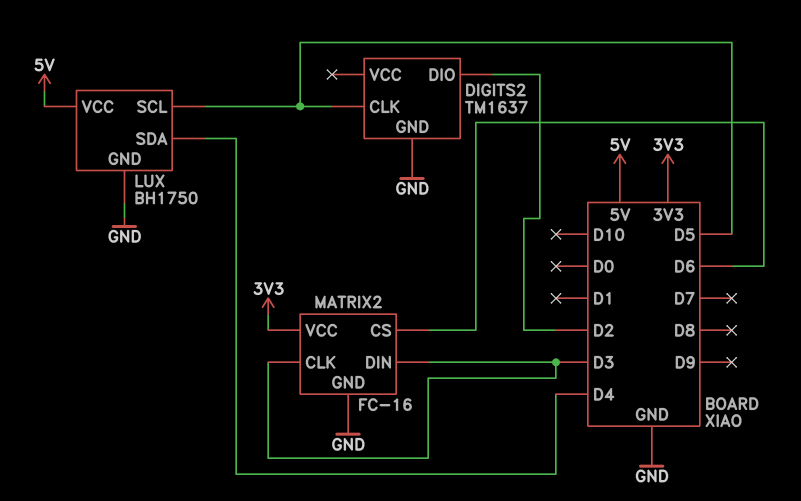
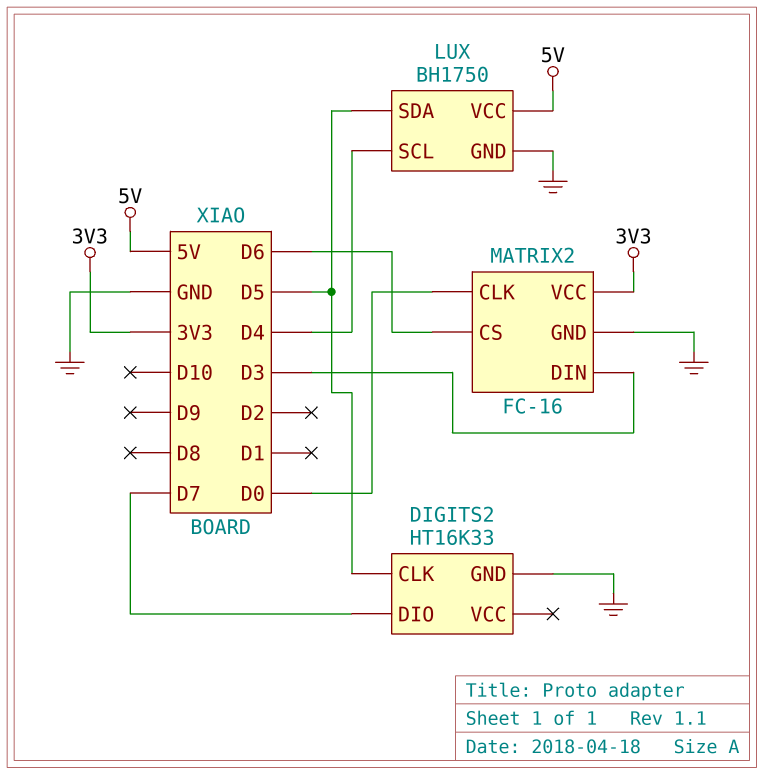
DIGITS2: TM1637 -> HT16K33
DIGITS2 pin DIO: D2 -> D7
LUX pin SCL: D5 -> D4
LUX pin SDA: D4 -> D5
MATRIX2 pin CLK: D3 -> D0

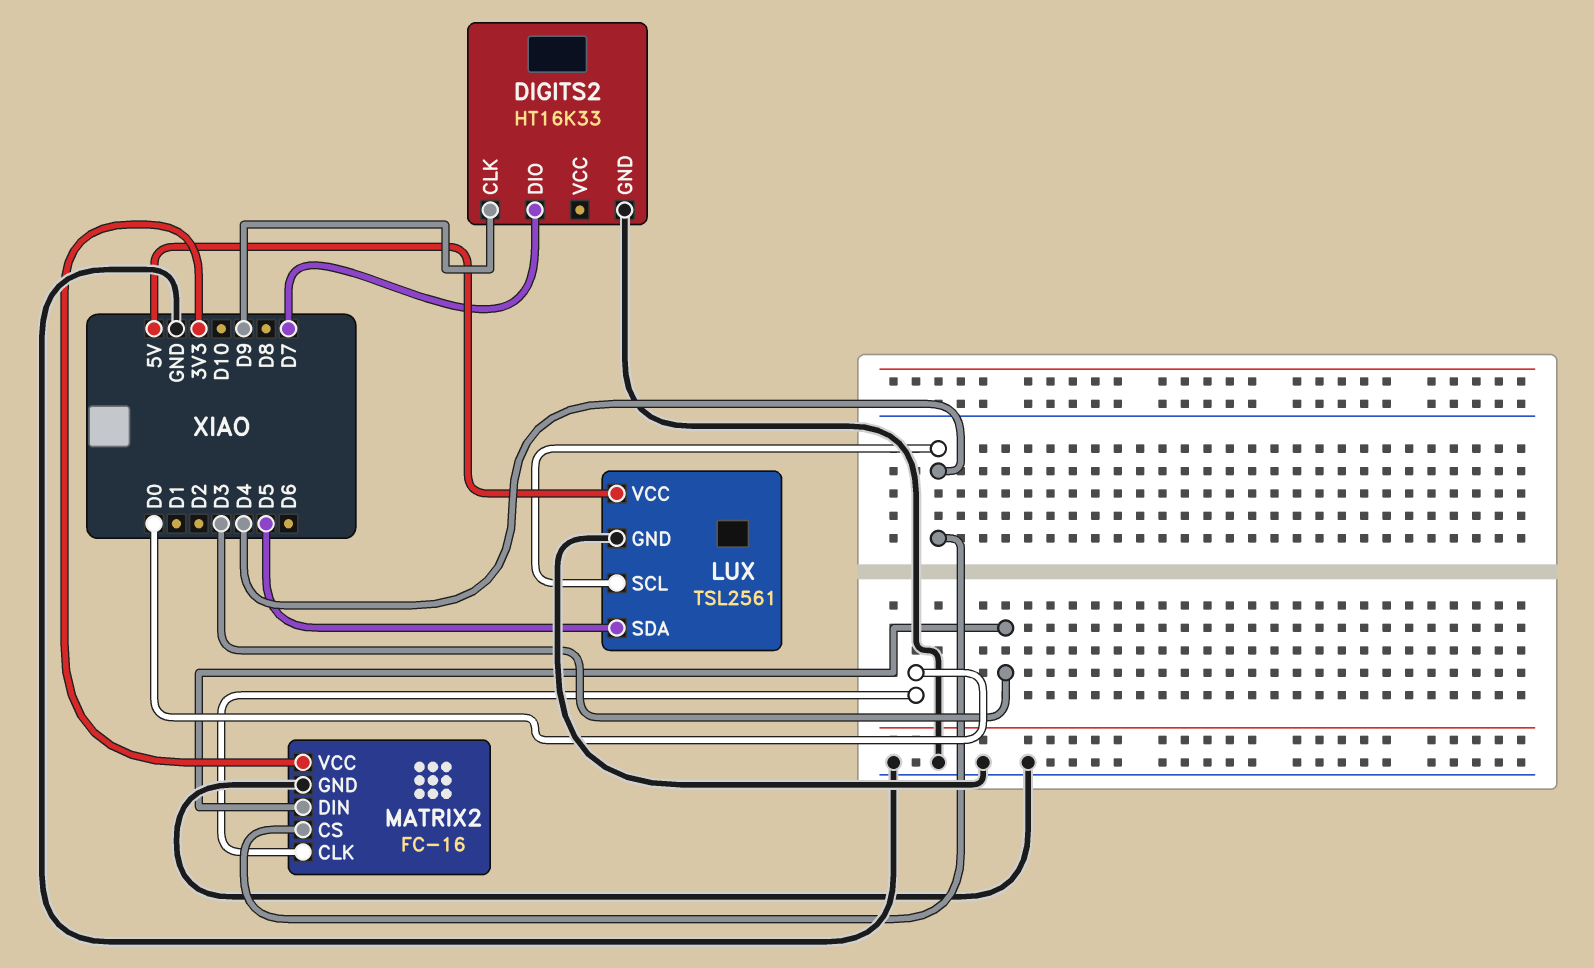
DIGITS2 pin CLK: D5 -> D9
LUX: BH1750 -> TSL2561
MATRIX2 pin CS: D6 -> D4

